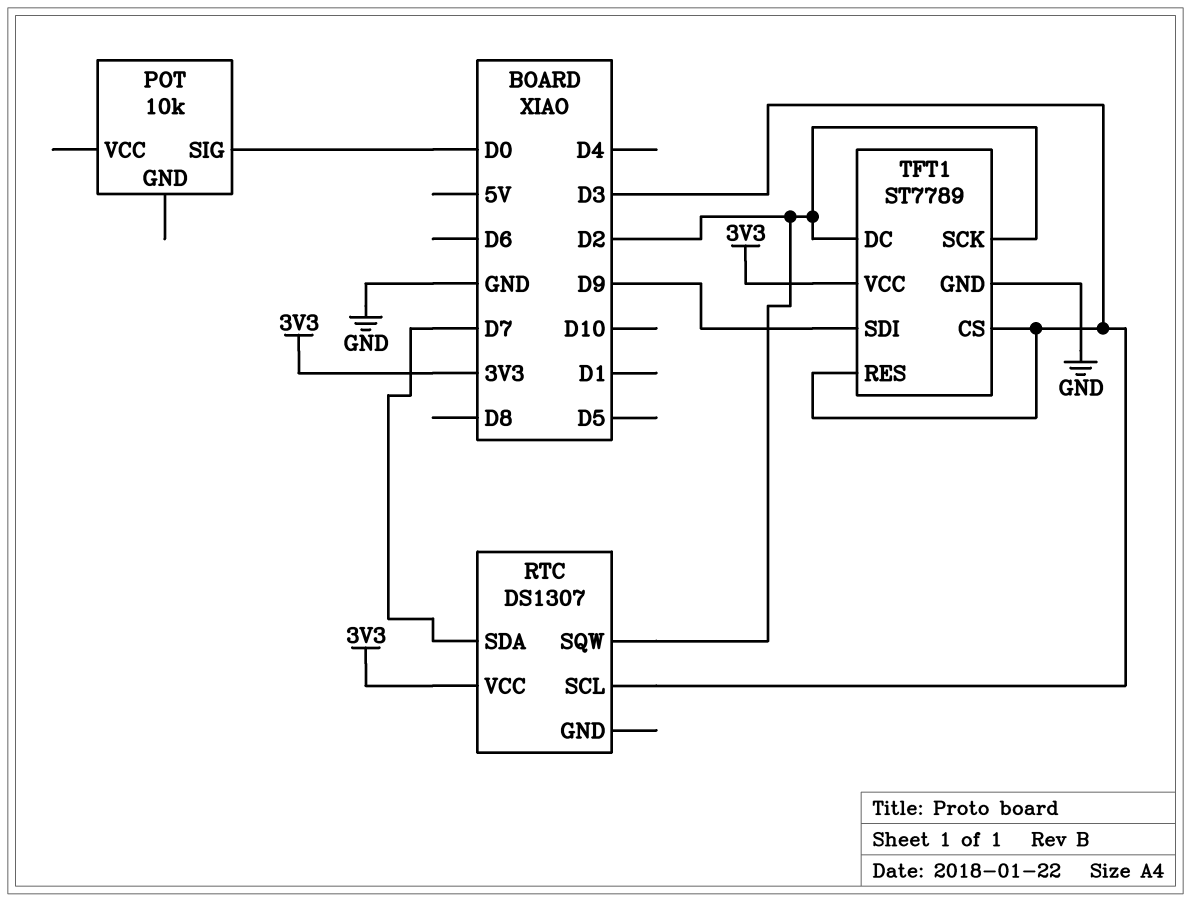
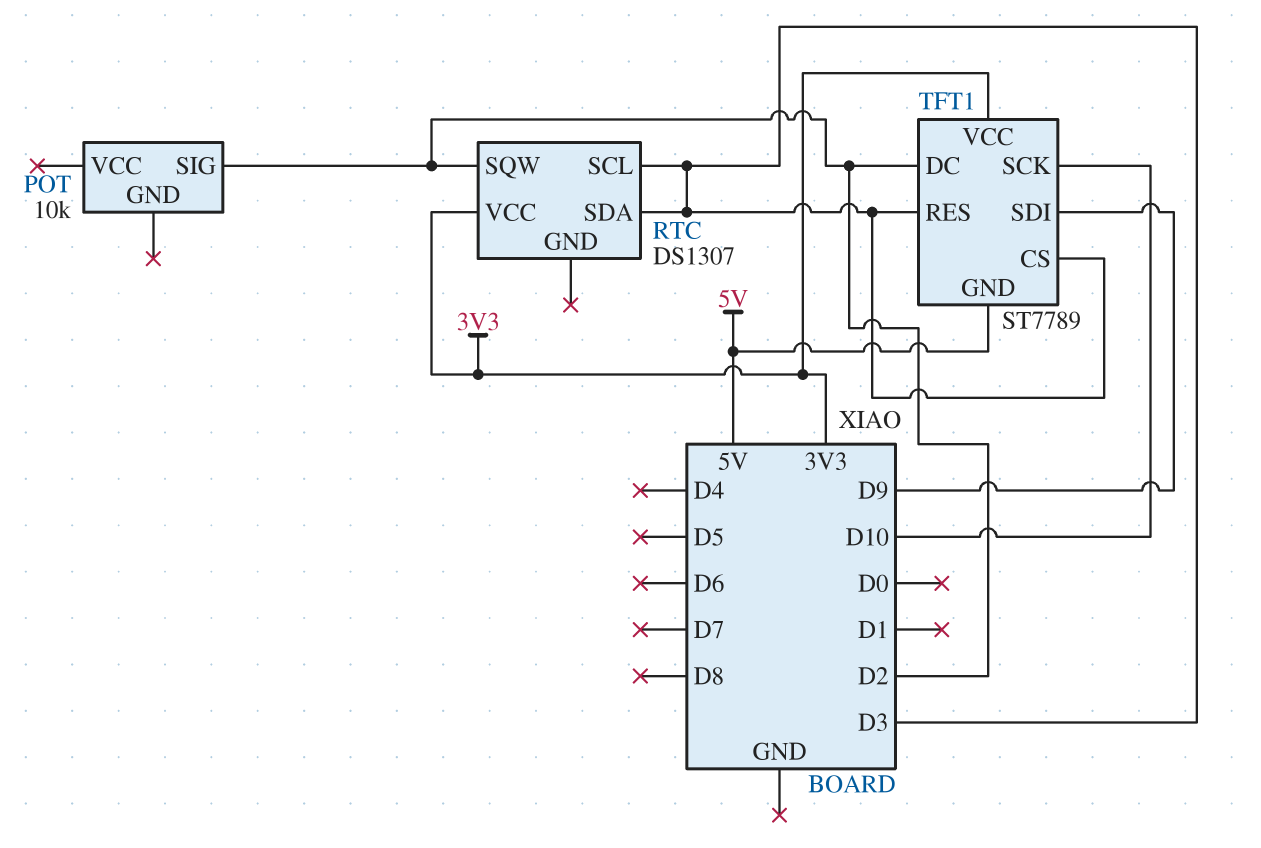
POT pin SIG: D0 -> D2
RTC pin SDA: D7 -> D3
TFT1 pin GND: GND -> 5V
TFT1 pin SCK: D2 -> D10

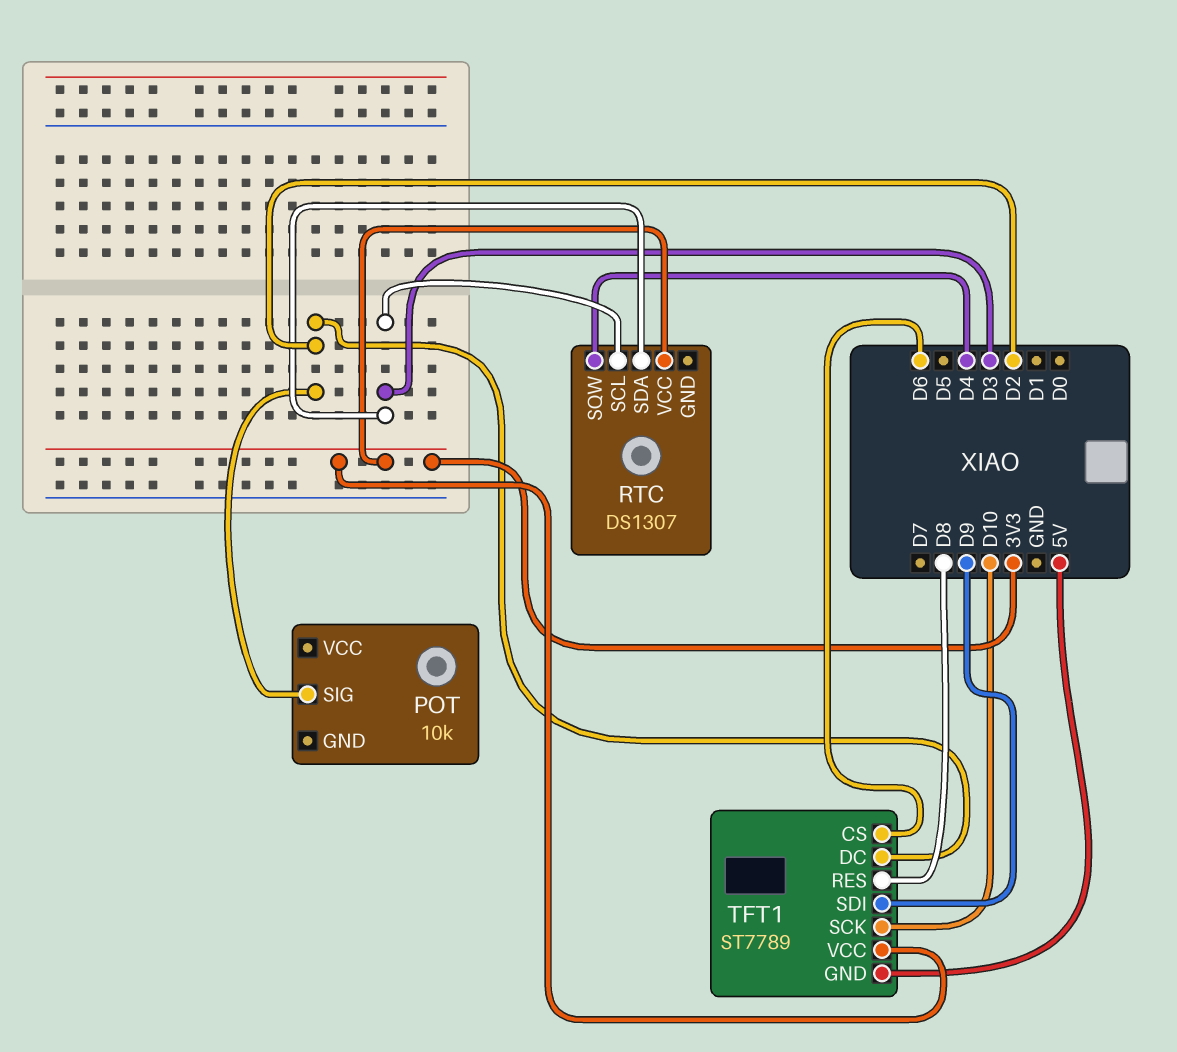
RTC pin SQW: D2 -> D4
TFT1 pin CS: D3 -> D6
TFT1 pin RES: D3 -> D8

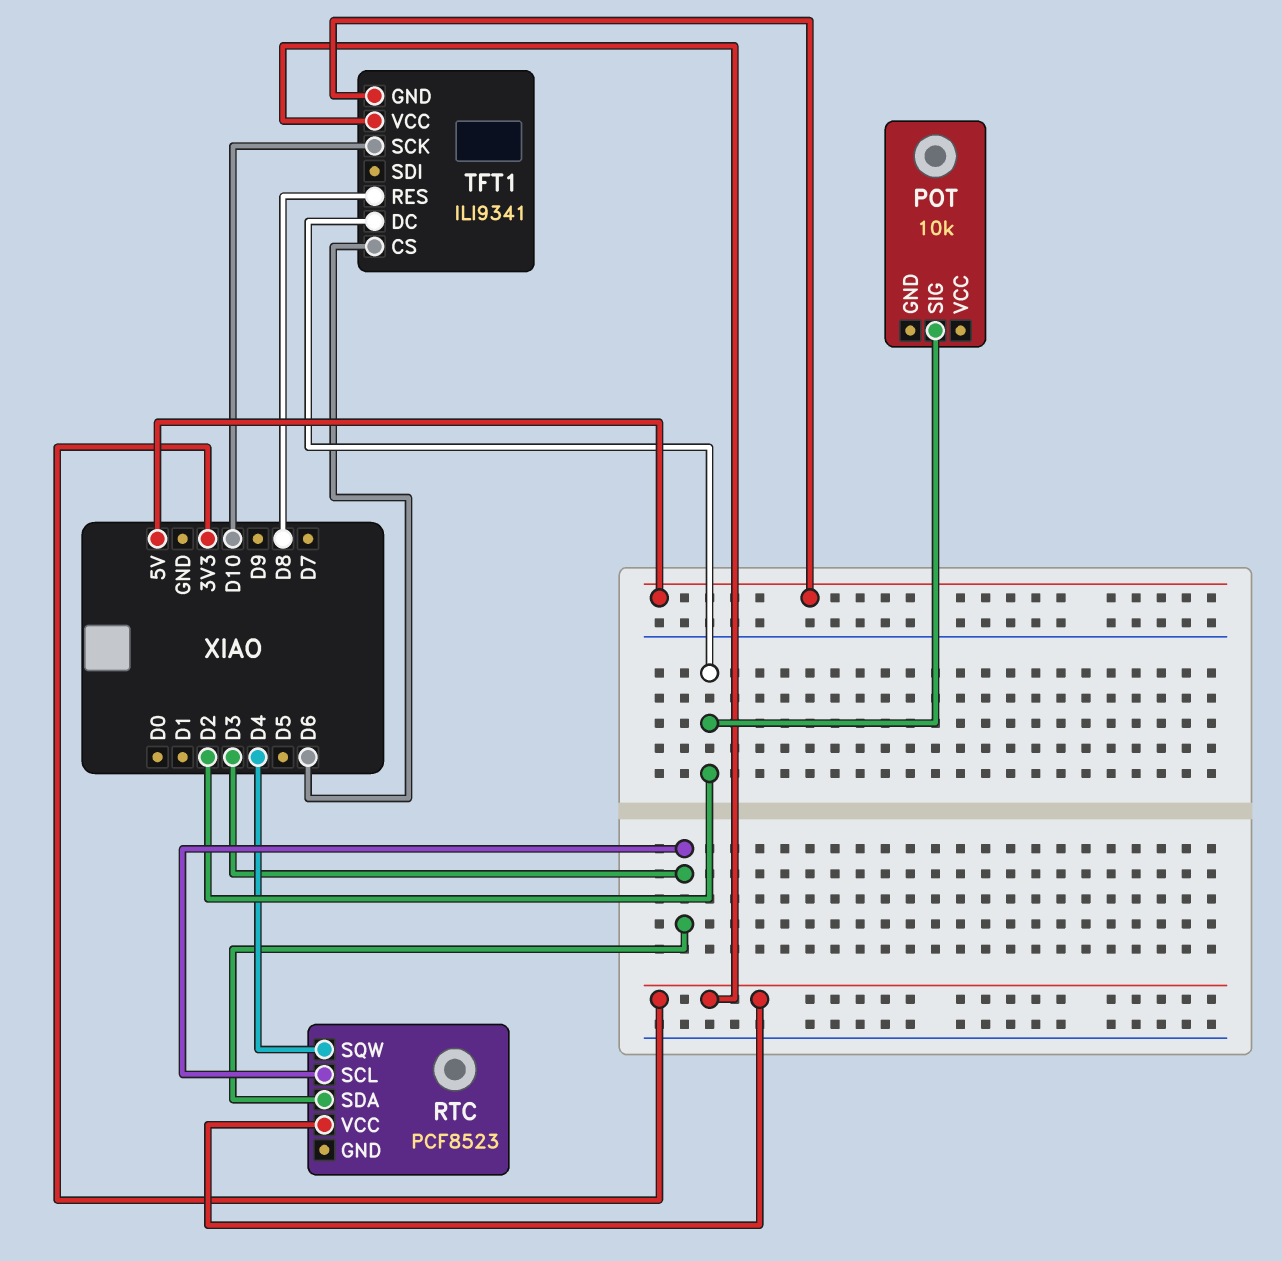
RTC: DS1307 -> PCF8523
TFT1: ST7789 -> ILI9341
TFT1 pin SDI: D9 -> none

